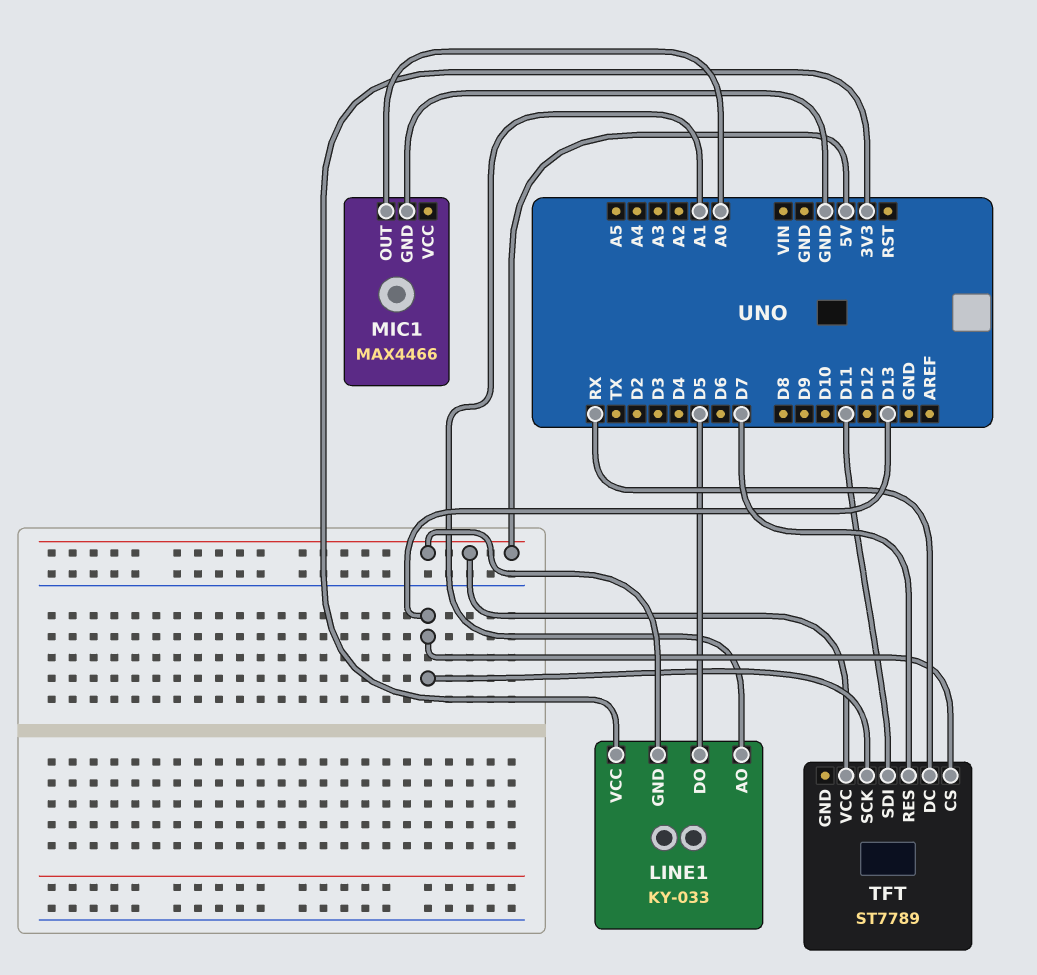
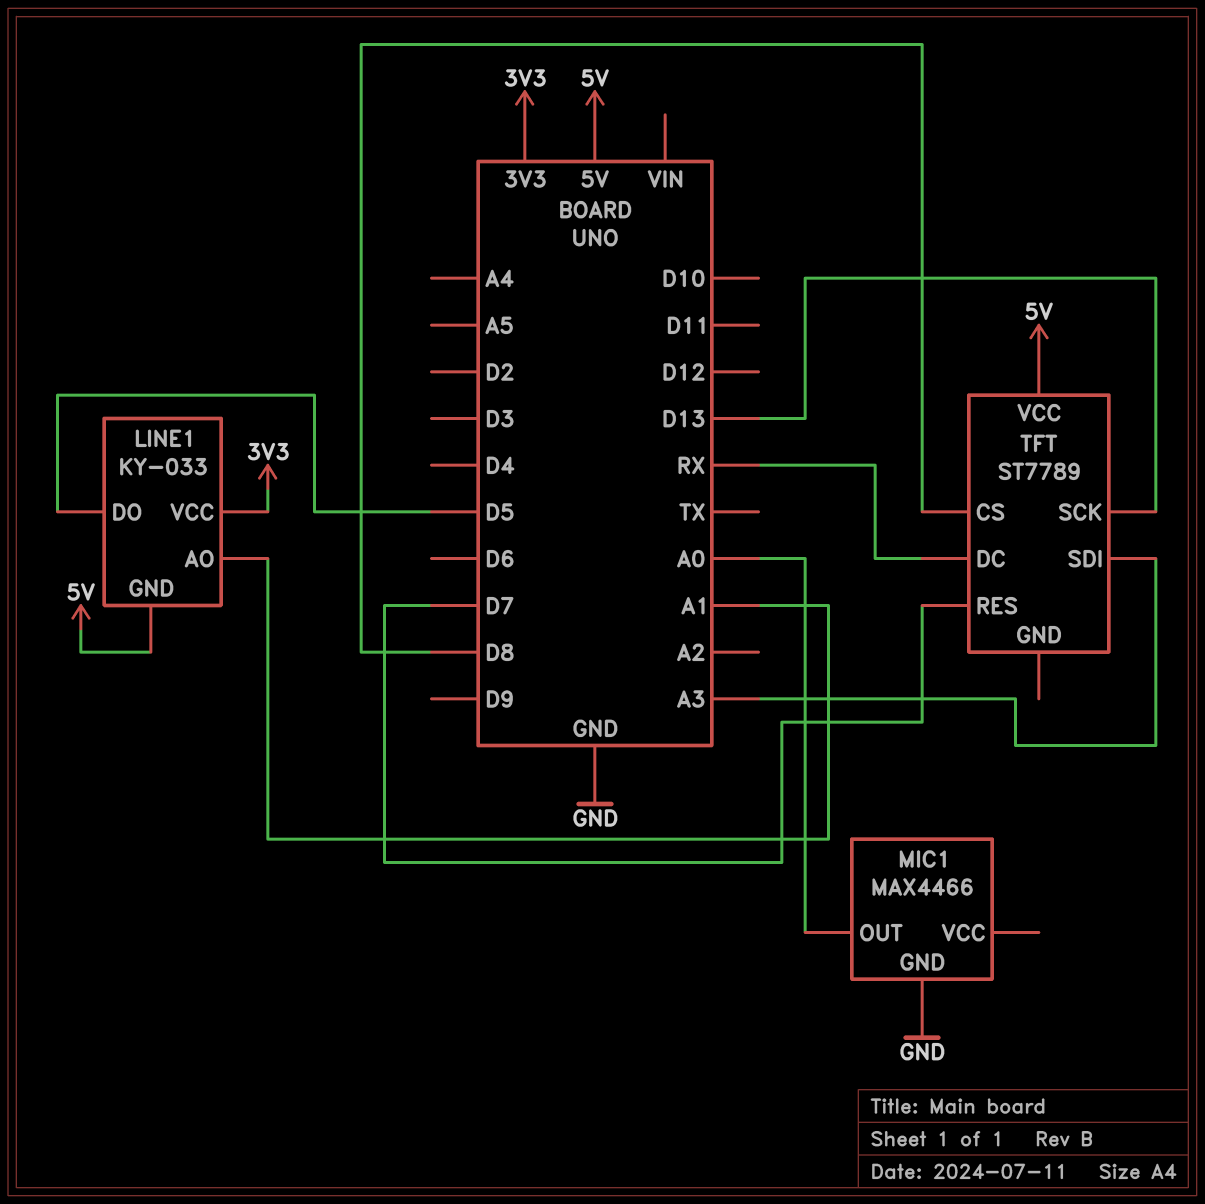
TFT pin CS: D13 -> D8
TFT pin SDI: D11 -> A3

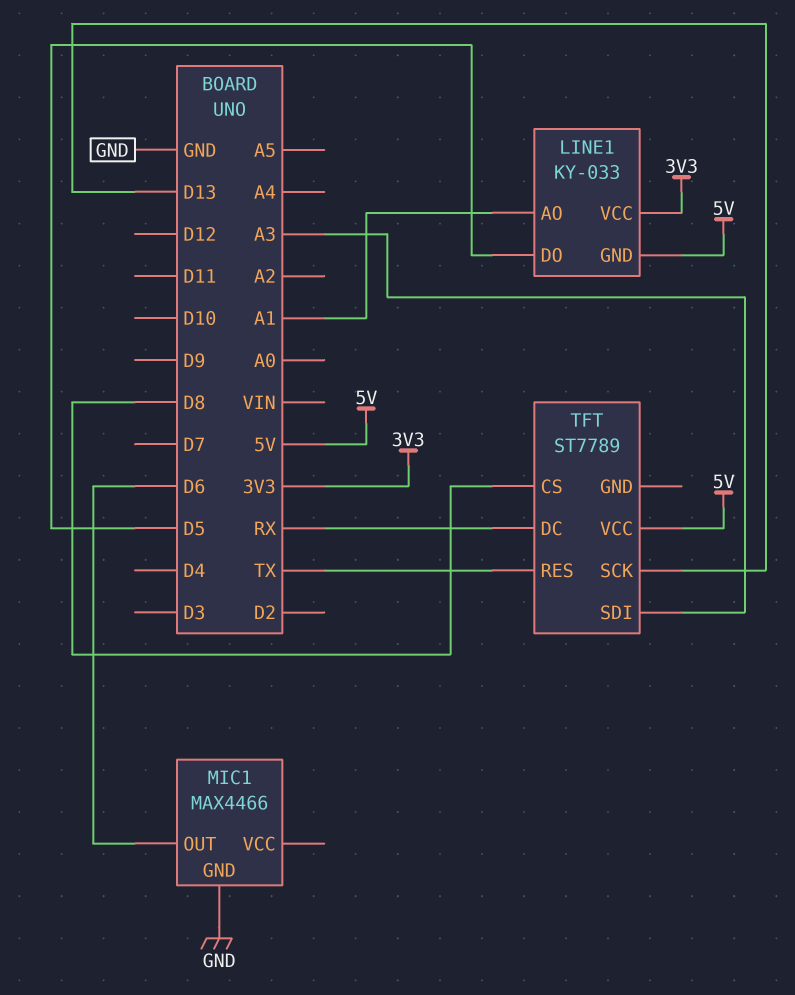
MIC1 pin OUT: A0 -> D6
TFT pin RES: D7 -> TX

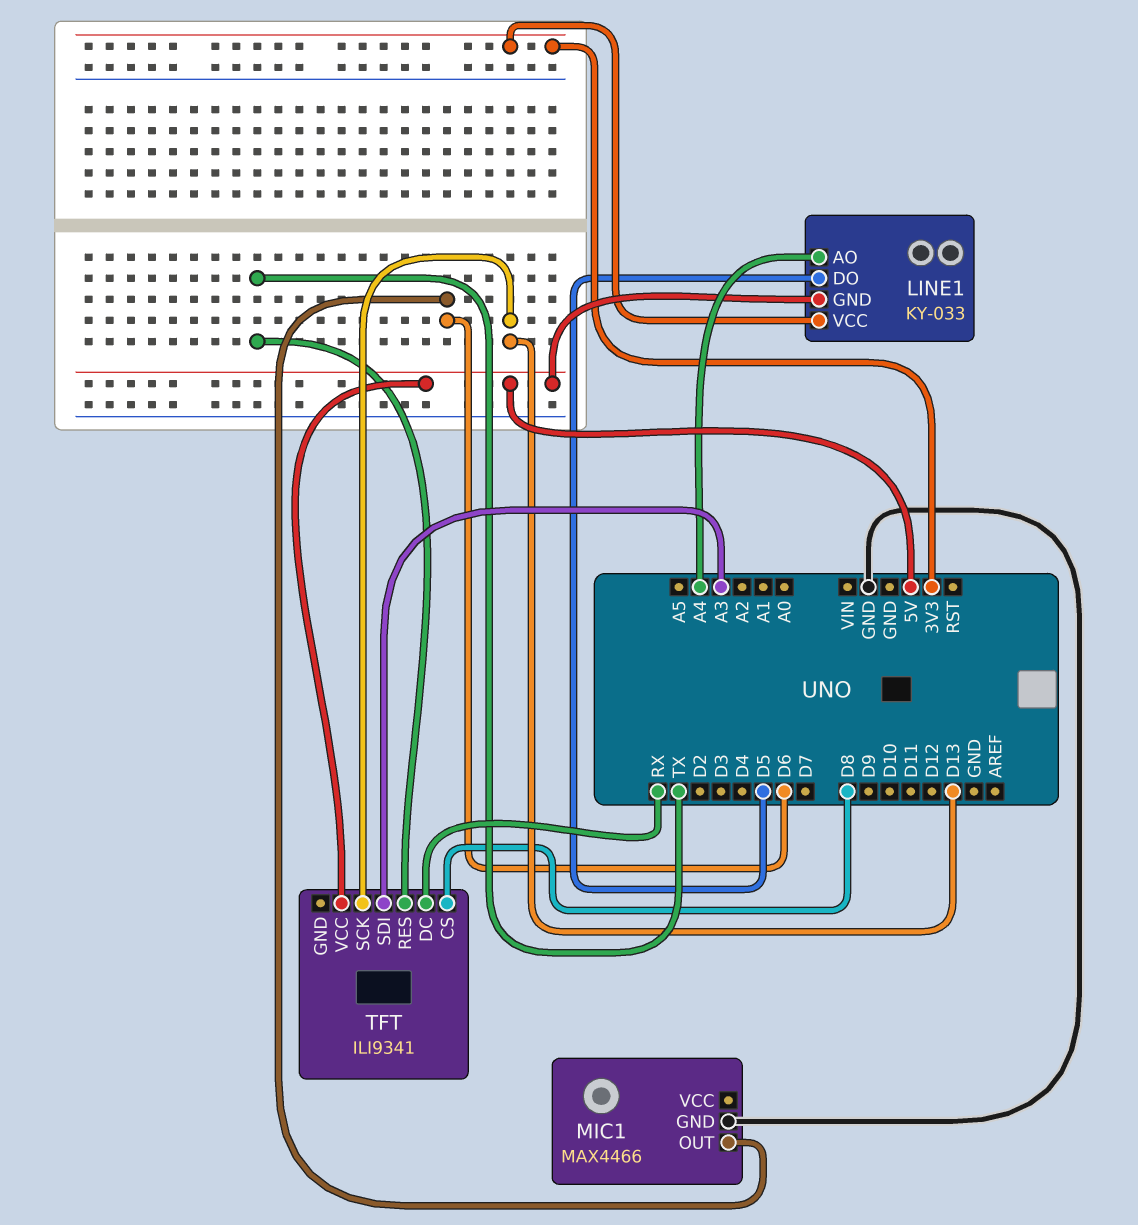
LINE1 pin AO: A1 -> A4
TFT: ST7789 -> ILI9341

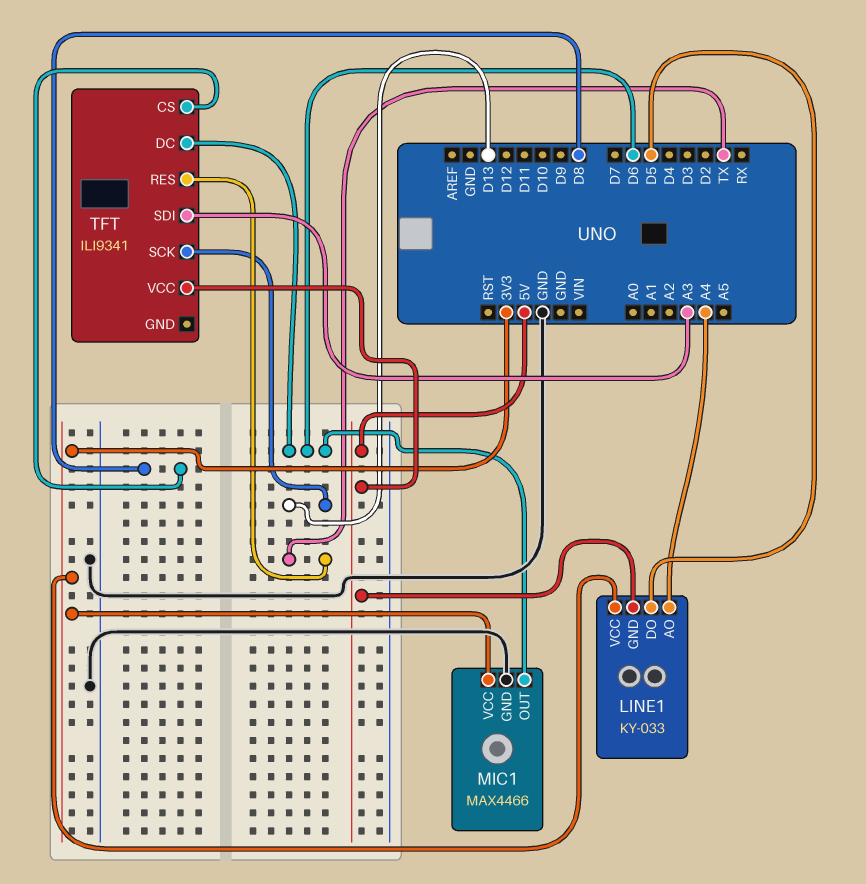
MIC1 pin VCC: none -> 3V3
TFT pin DC: RX -> D6

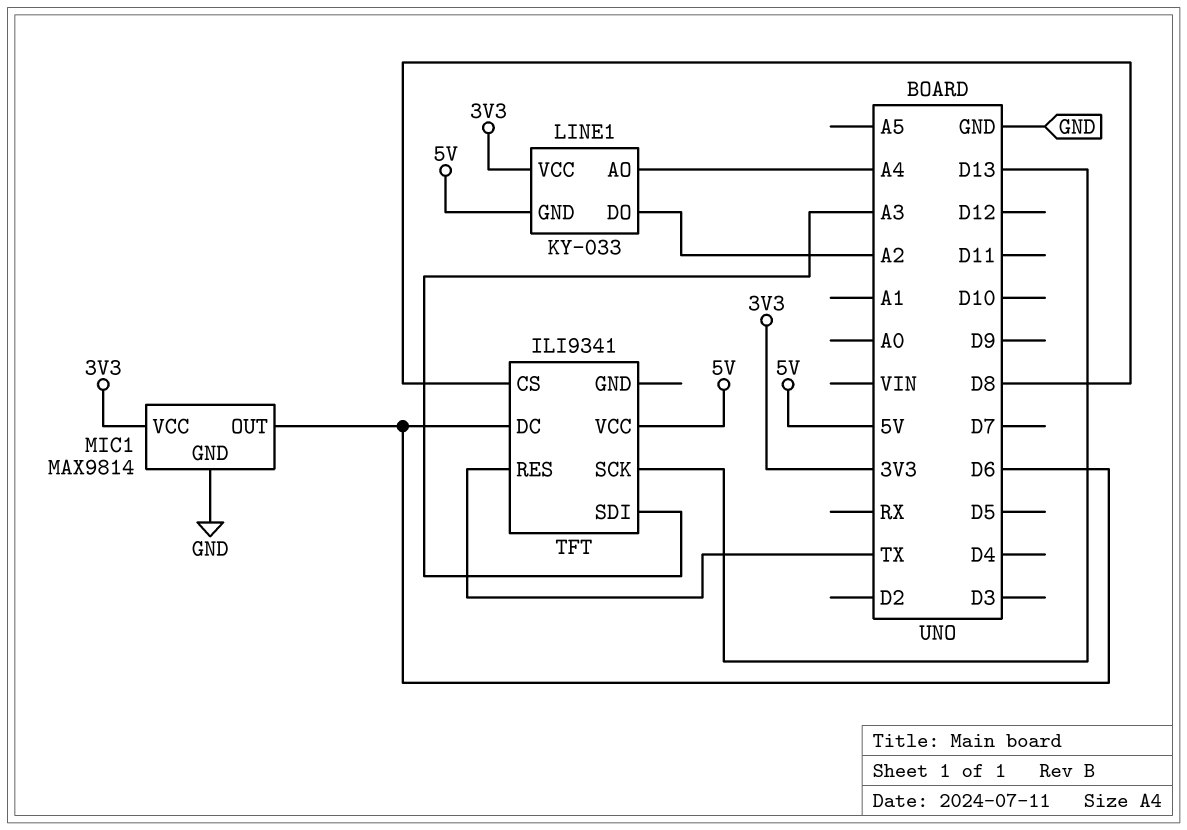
LINE1 pin DO: D5 -> A2
MIC1: MAX4466 -> MAX9814

